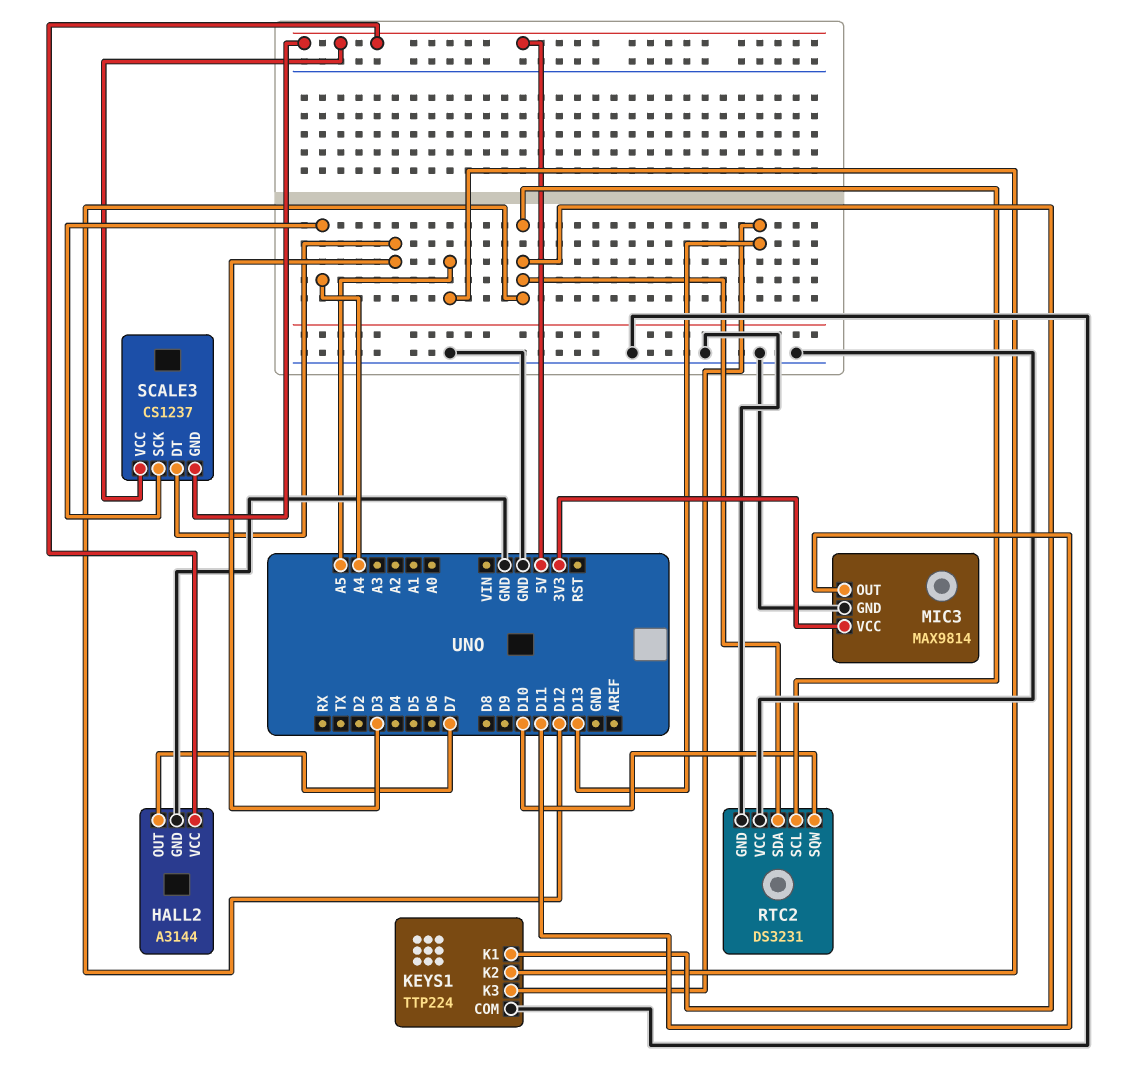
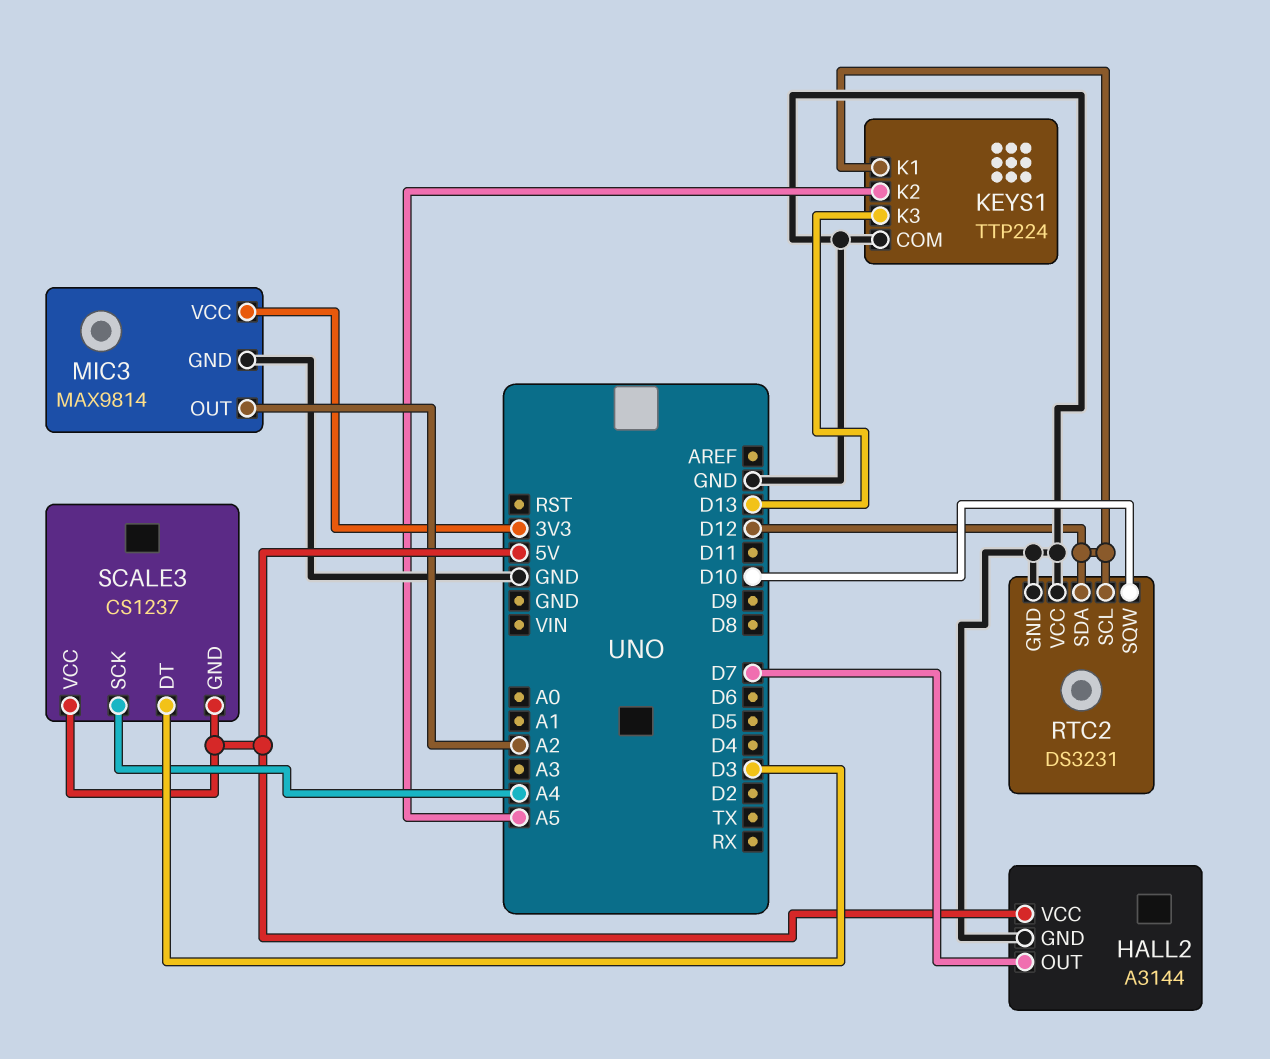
MIC3 pin OUT: D11 -> A2

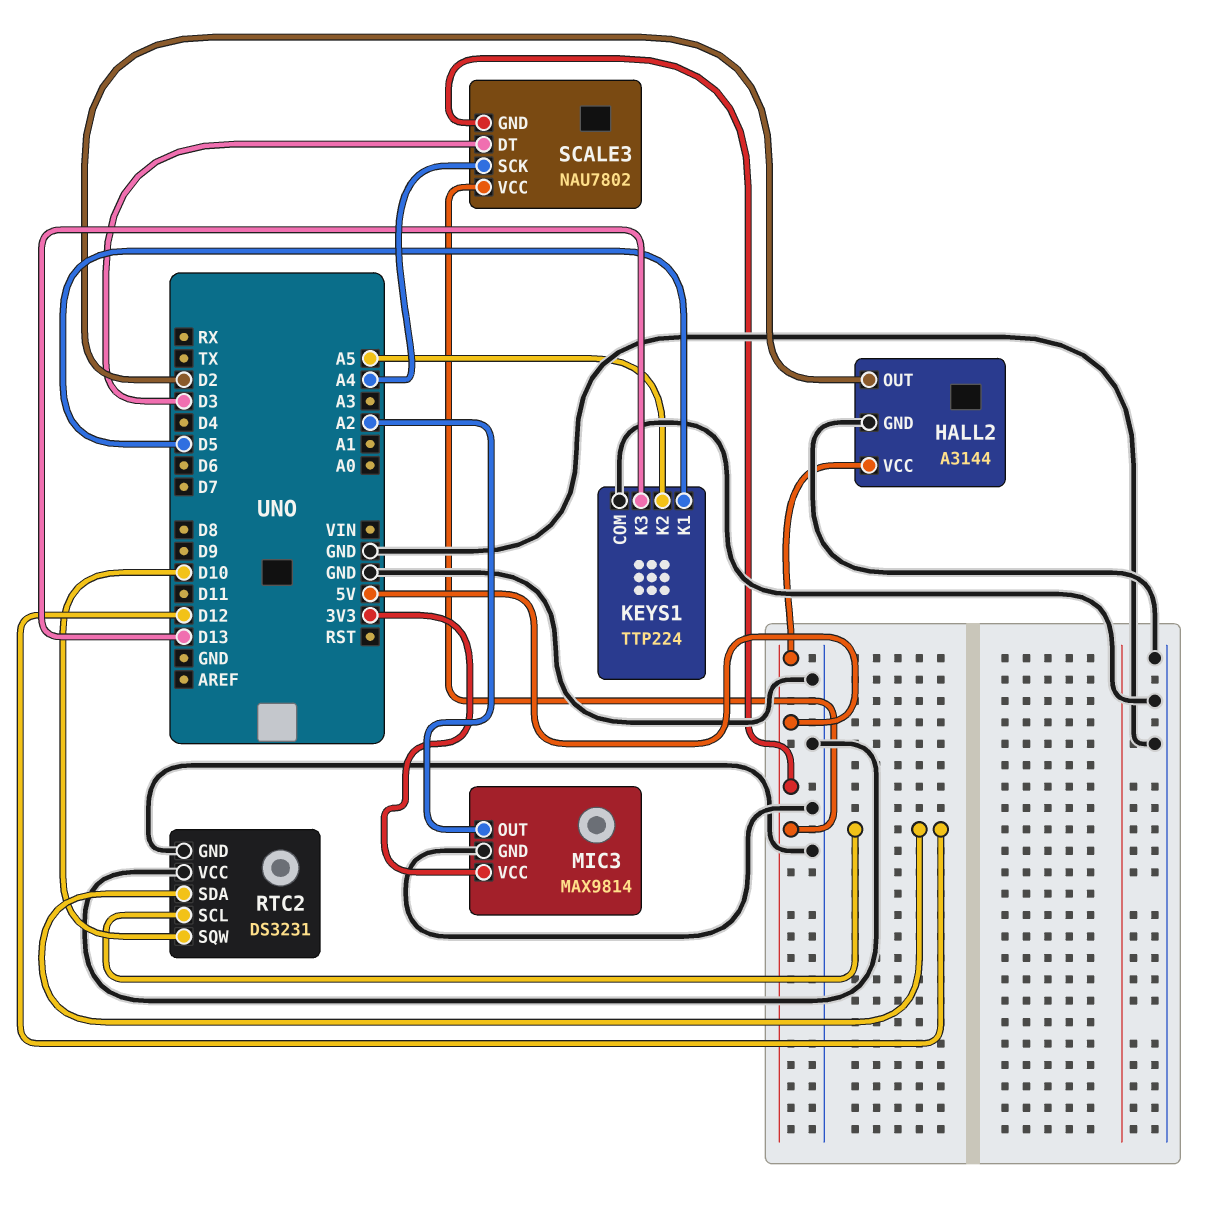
HALL2 pin OUT: D7 -> D2
KEYS1 pin K1: D12 -> D5
SCALE3: CS1237 -> NAU7802

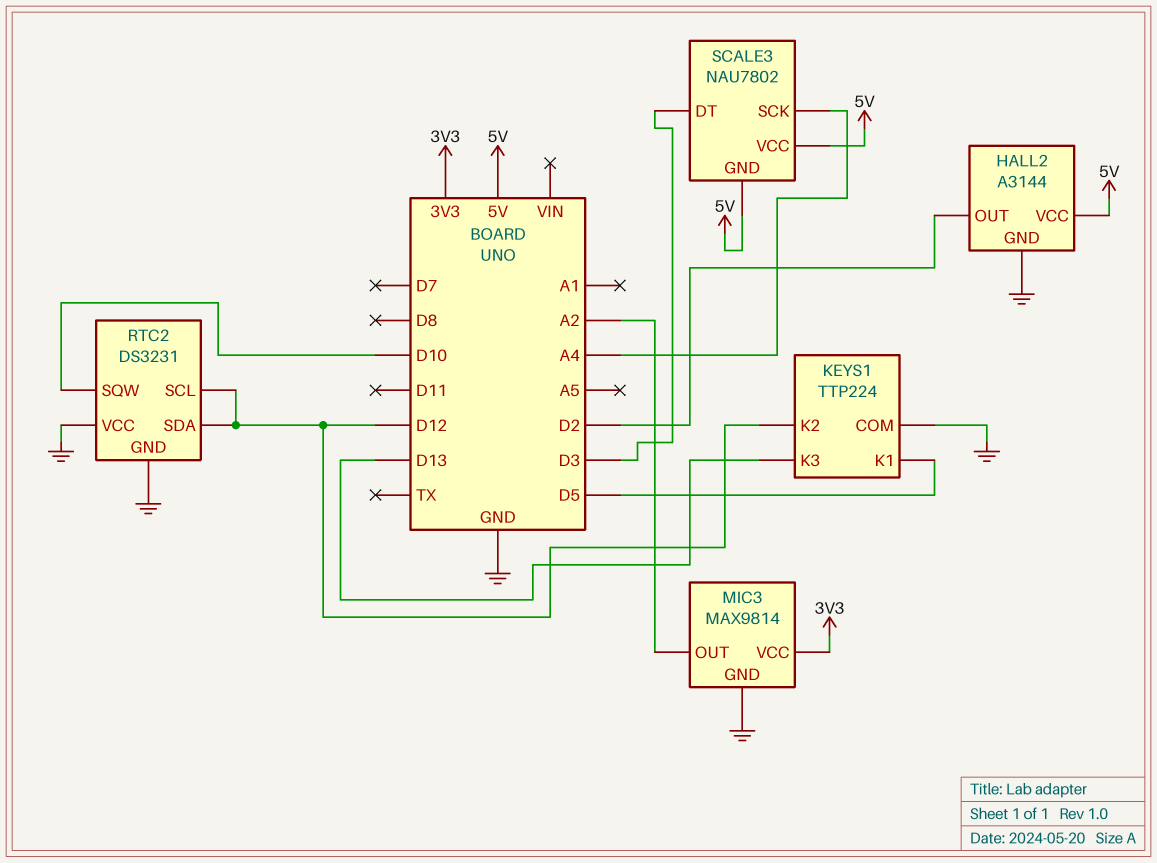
KEYS1 pin K2: A5 -> D12

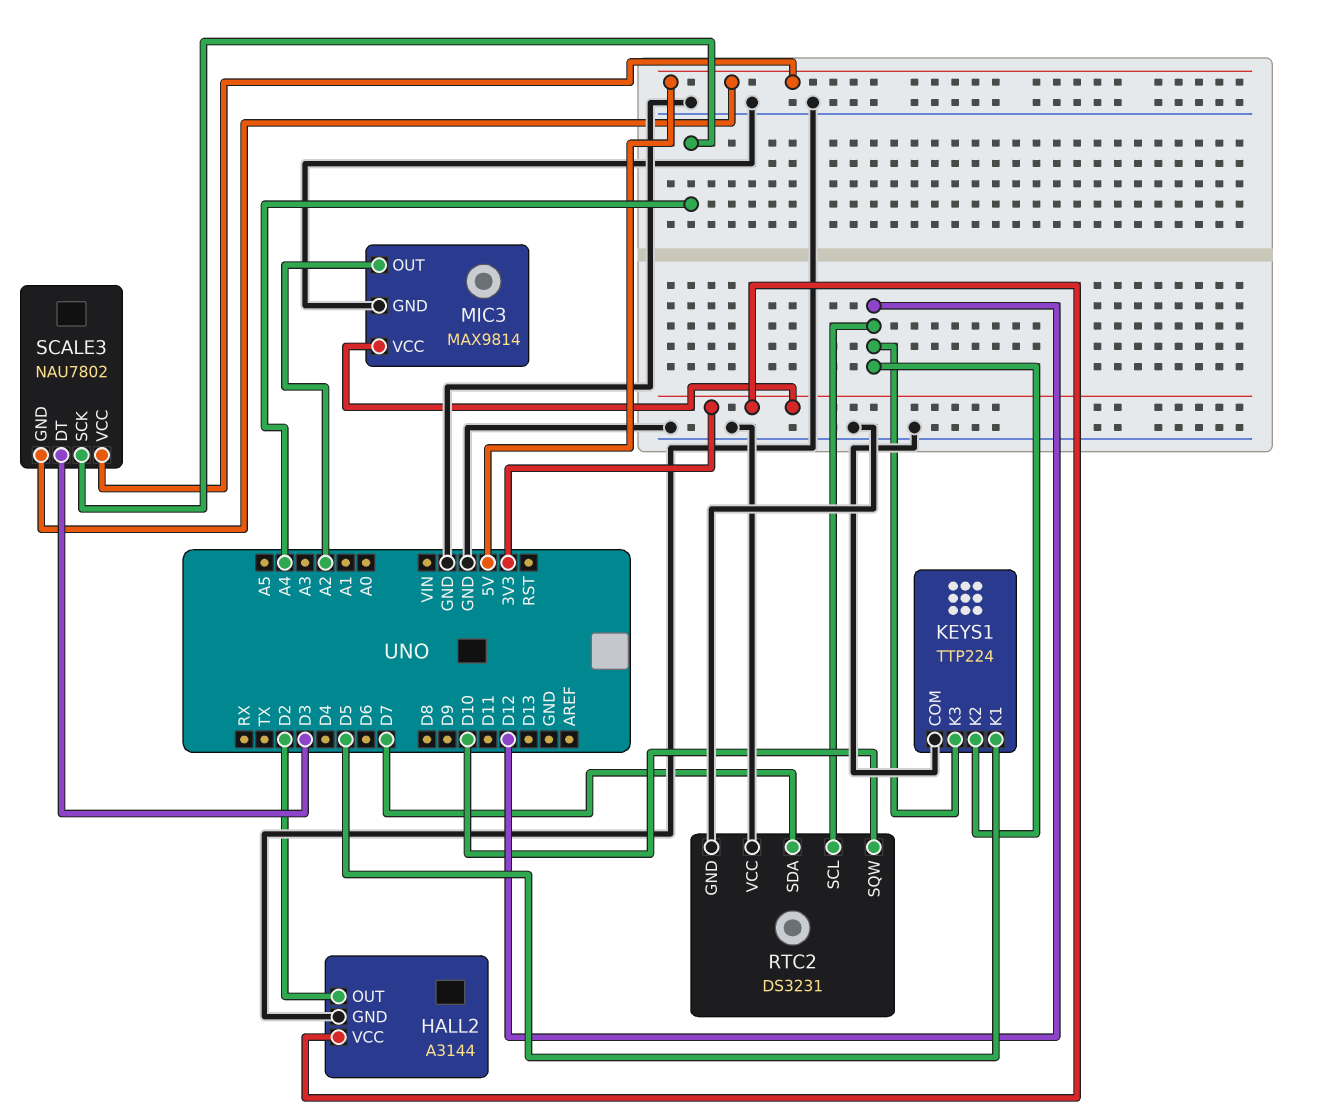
HALL2 pin VCC: 5V -> 3V3
KEYS1 pin K3: D13 -> D12
RTC2 pin SDA: D12 -> D7

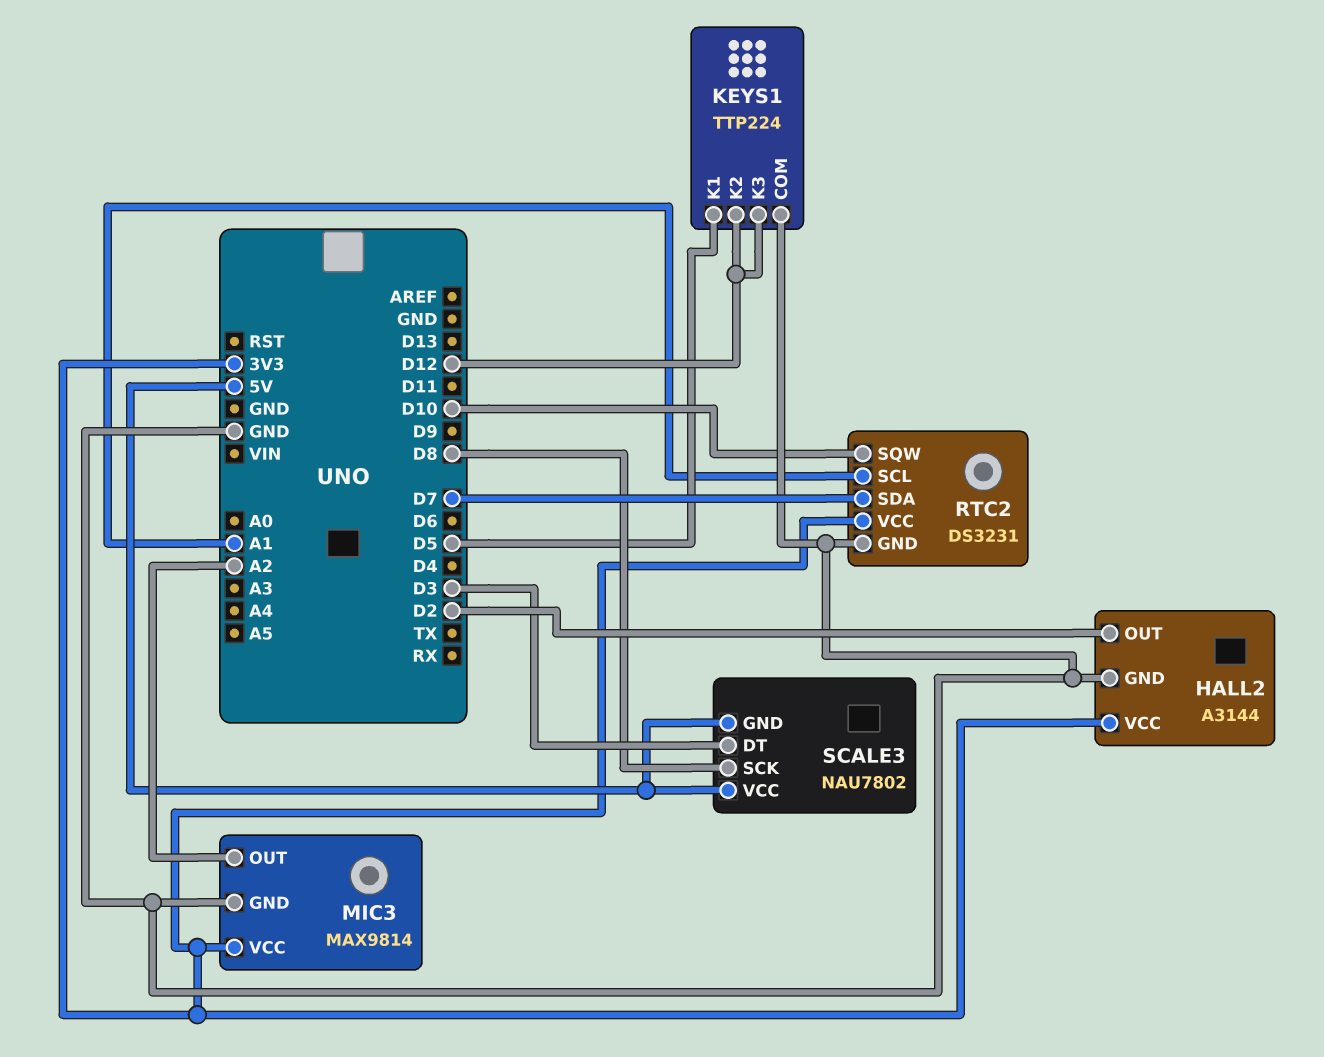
RTC2 pin SCL: D12 -> A1
RTC2 pin VCC: GND -> 3V3
SCALE3 pin SCK: A4 -> D8

